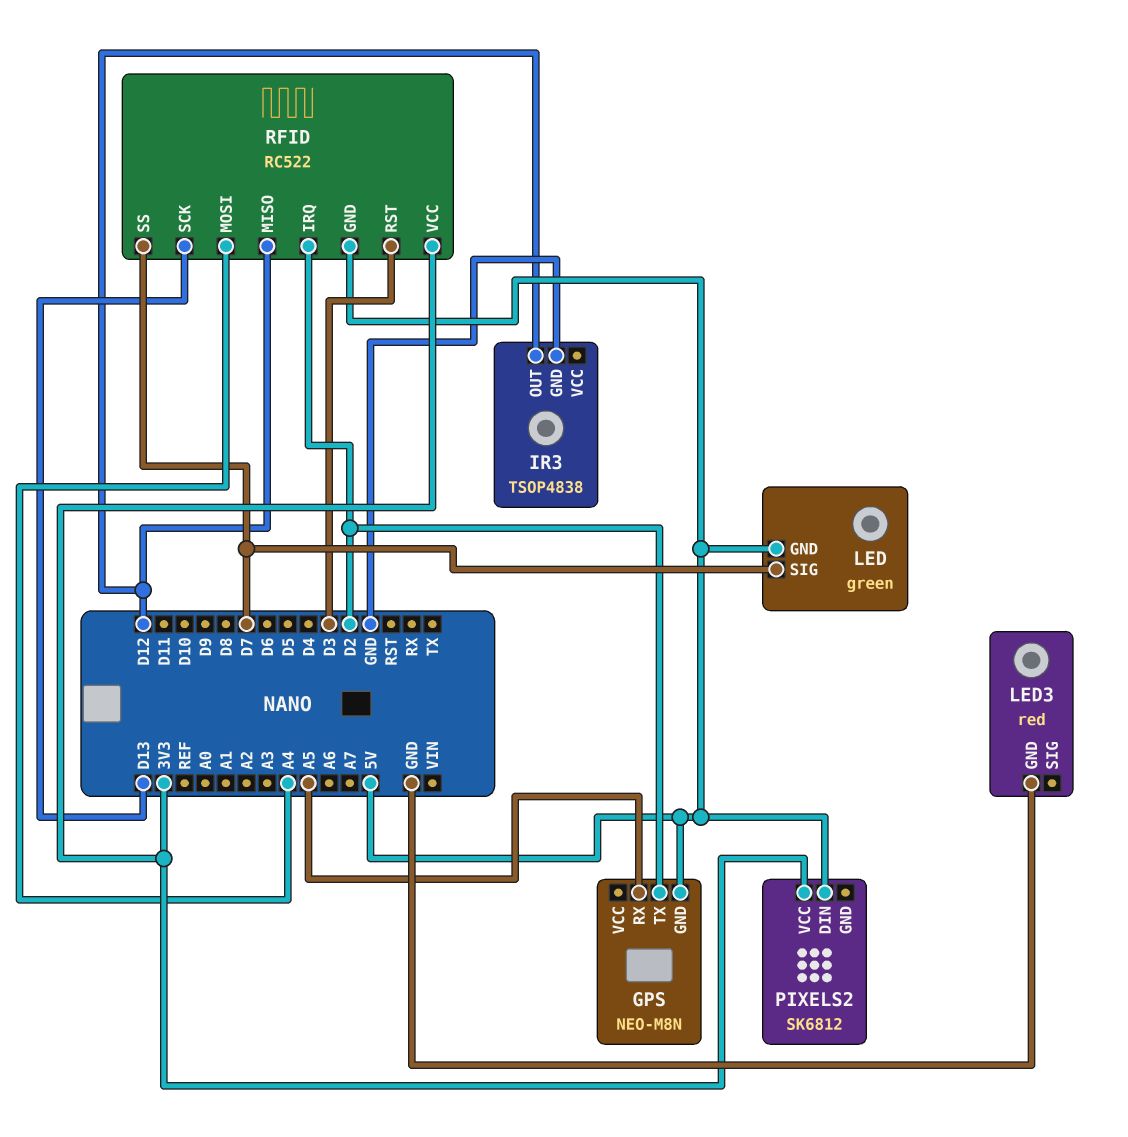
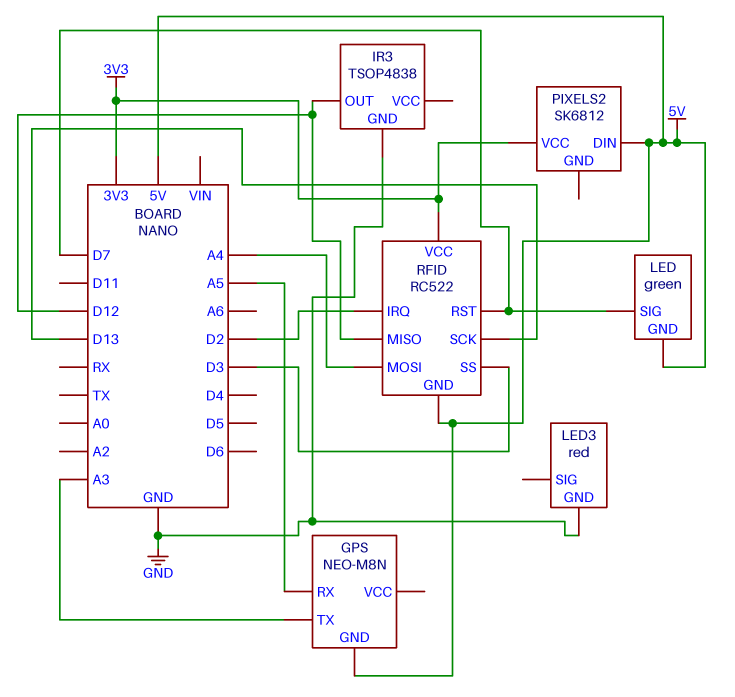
GPS pin TX: D2 -> A3
RFID pin RST: D3 -> D7
RFID pin SS: D7 -> D3

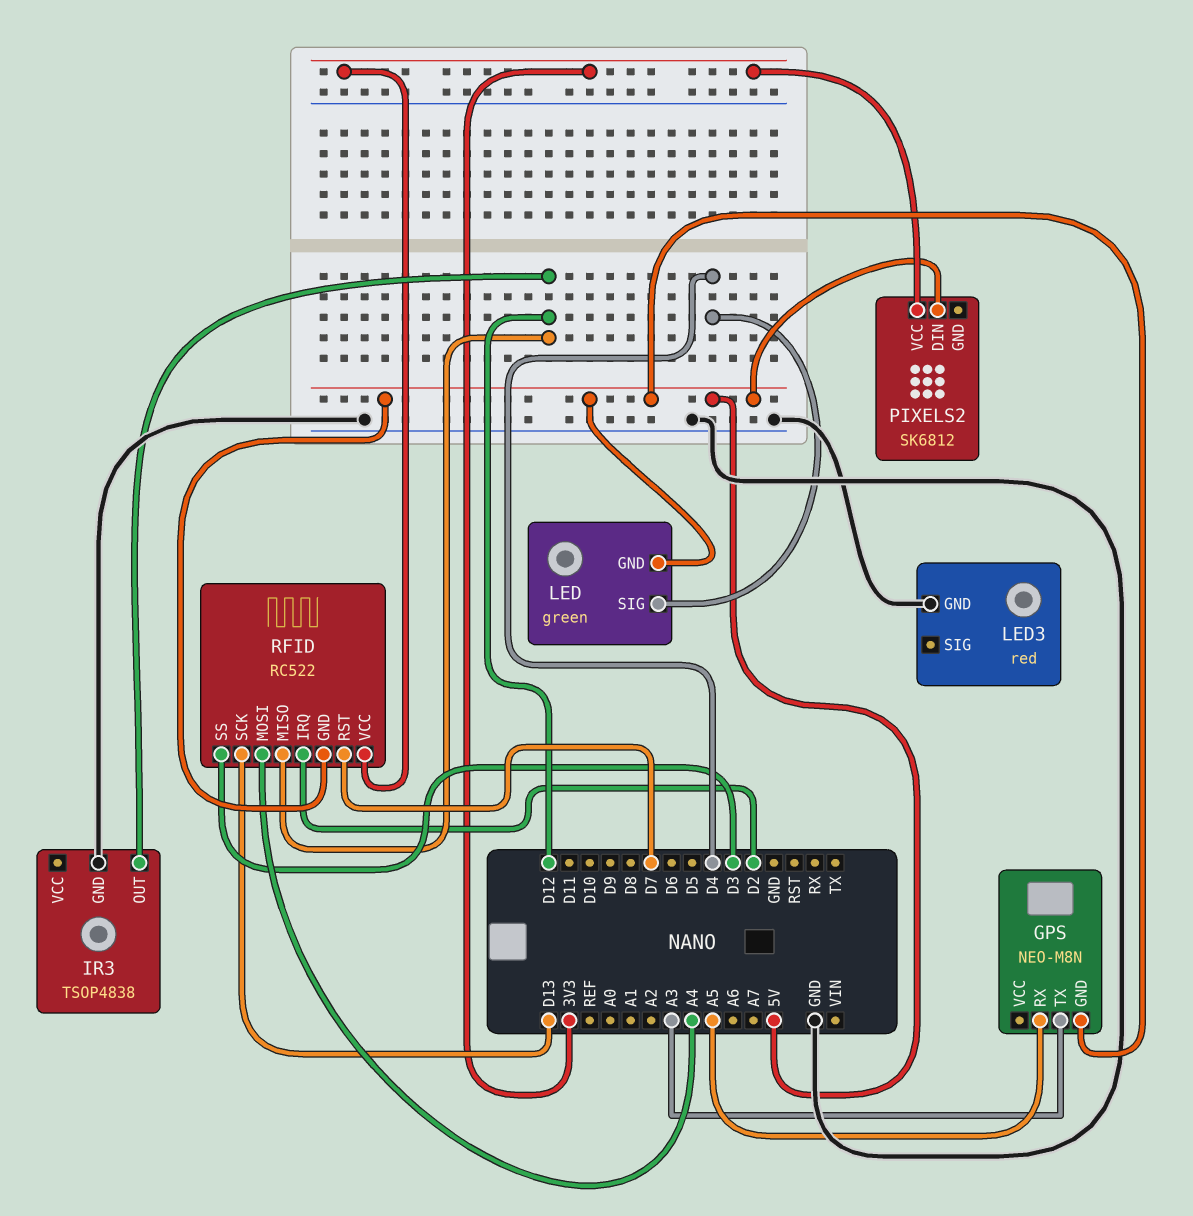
LED pin SIG: D7 -> D4

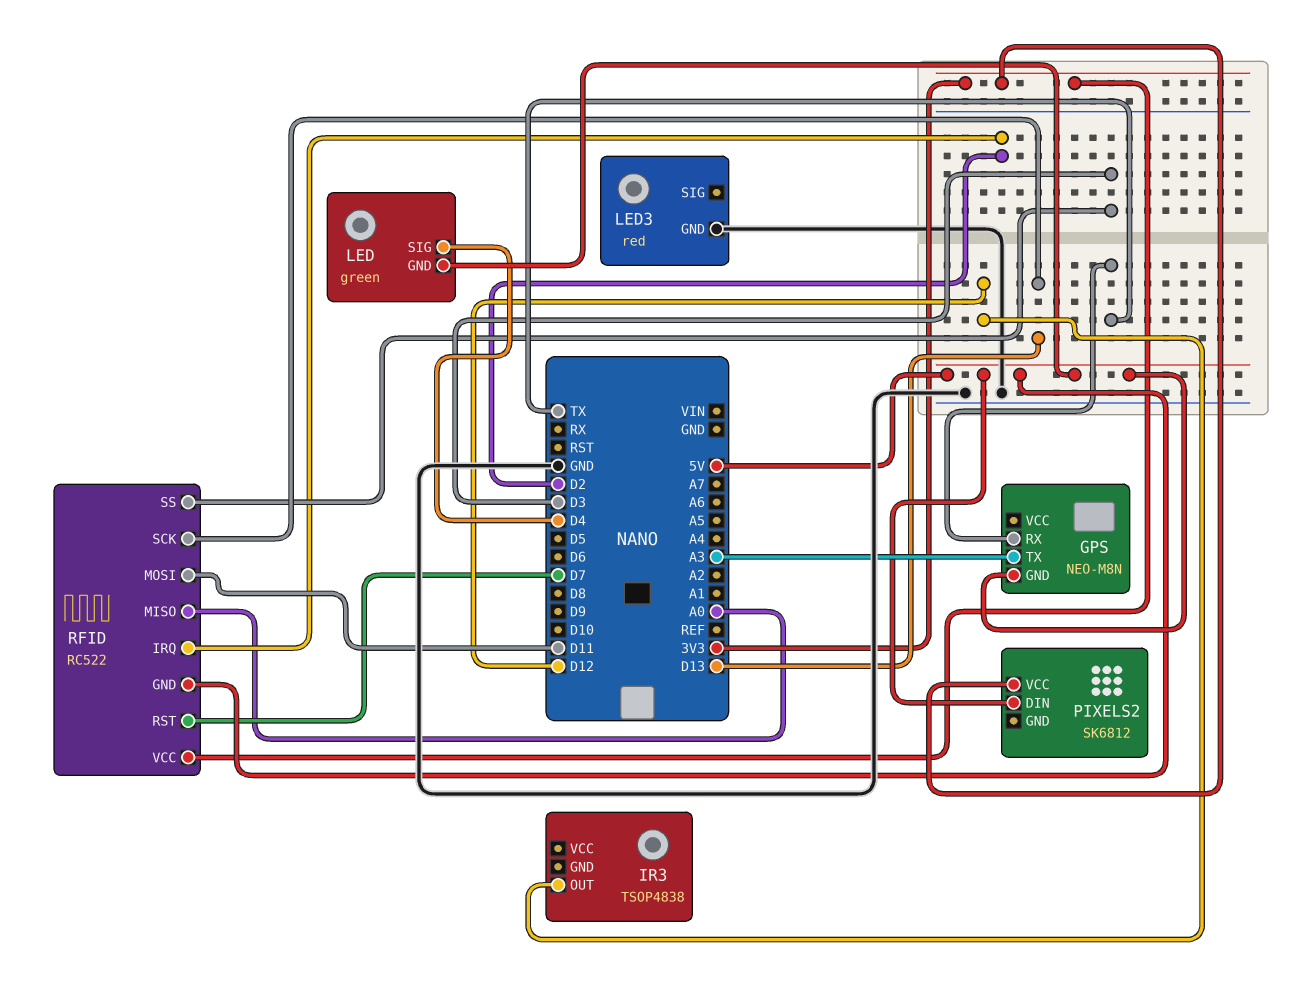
GPS pin RX: A5 -> TX
IR3 pin GND: GND -> none
RFID pin MISO: D12 -> A0
RFID pin MOSI: A4 -> D11

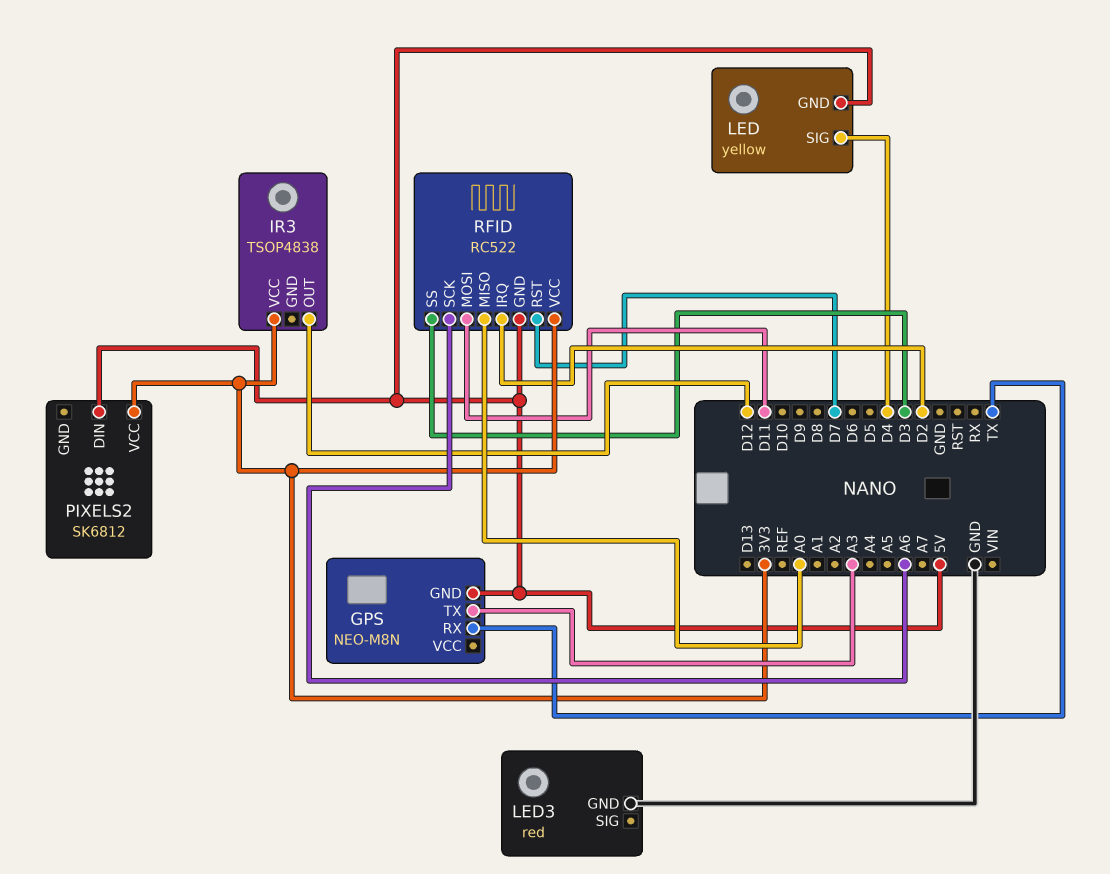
IR3 pin VCC: none -> 3V3
LED: green -> yellow
RFID pin SCK: D13 -> A6

